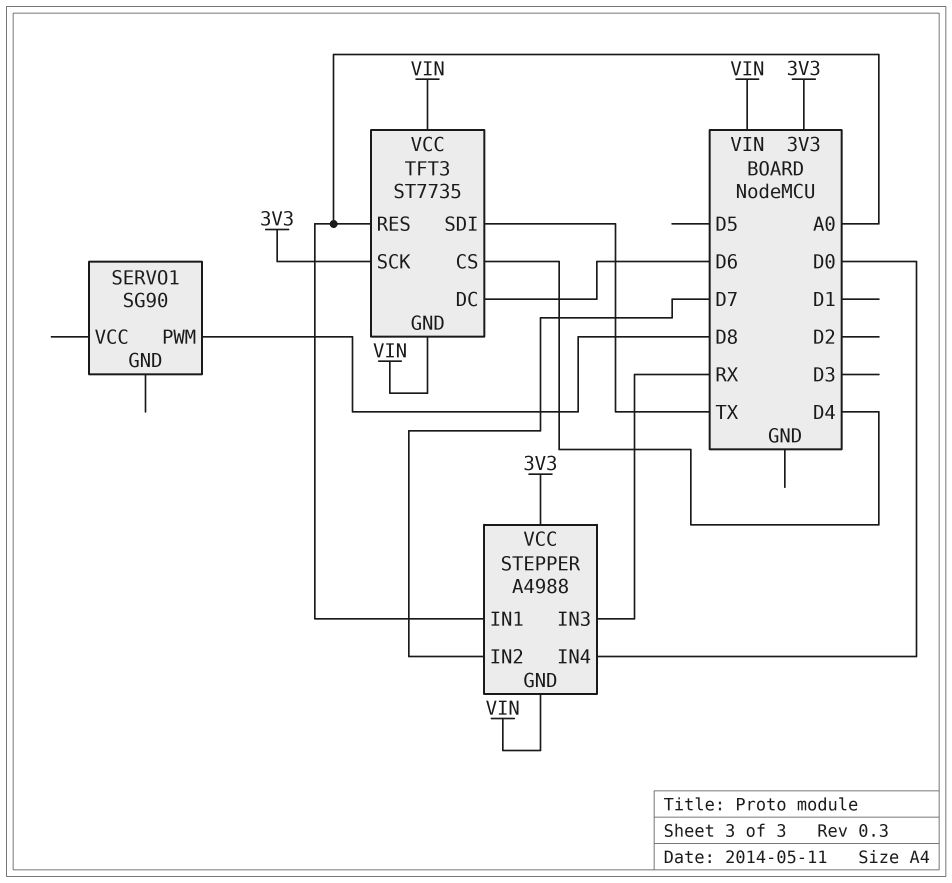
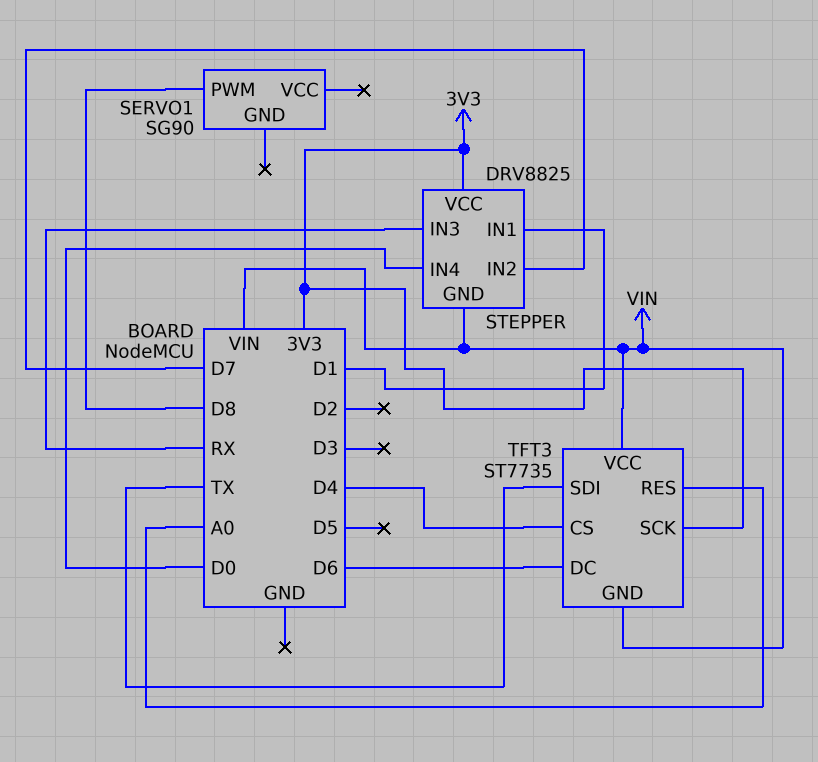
STEPPER: A4988 -> DRV8825
STEPPER pin IN1: A0 -> D1

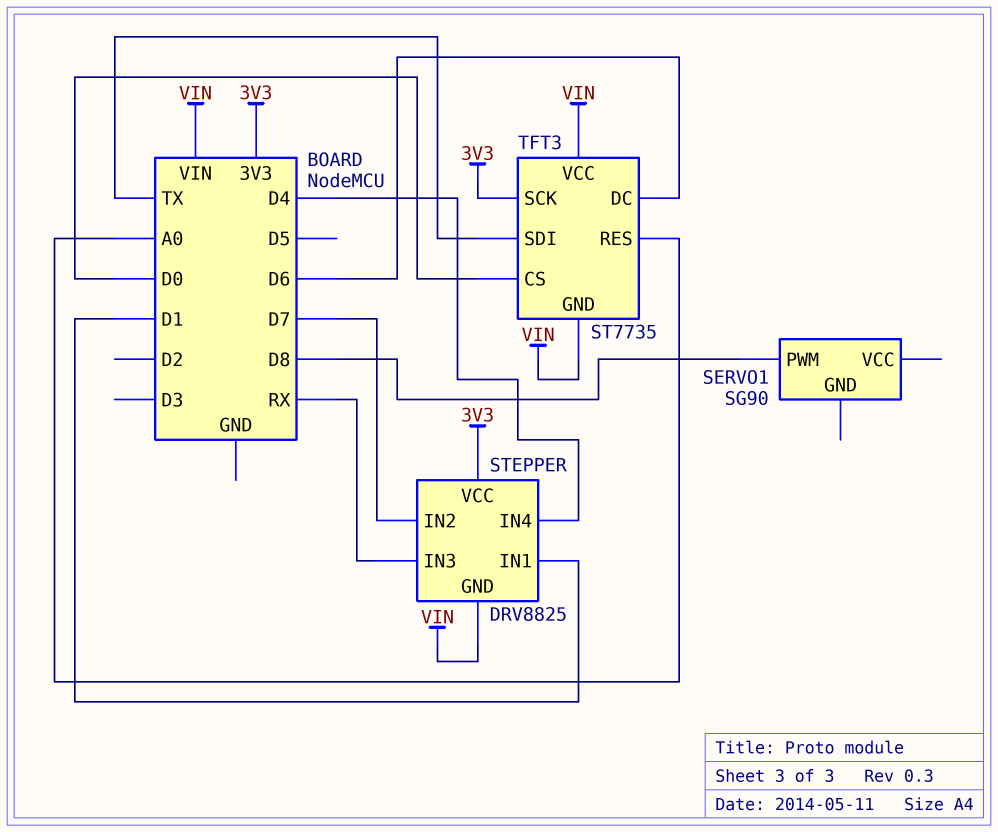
STEPPER pin IN4: D0 -> D4
TFT3 pin CS: D4 -> D0

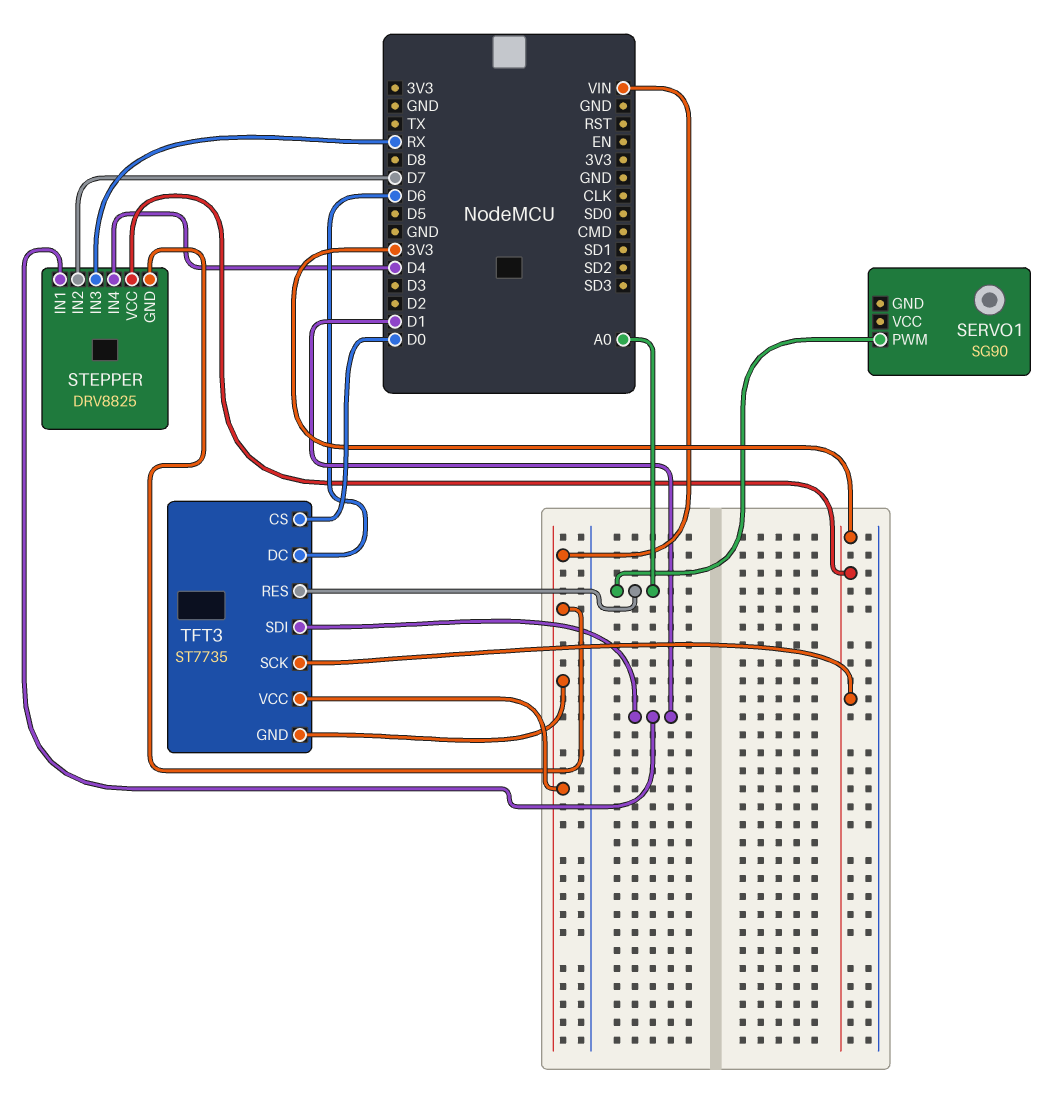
SERVO1 pin PWM: D8 -> A0
TFT3 pin SDI: TX -> D1

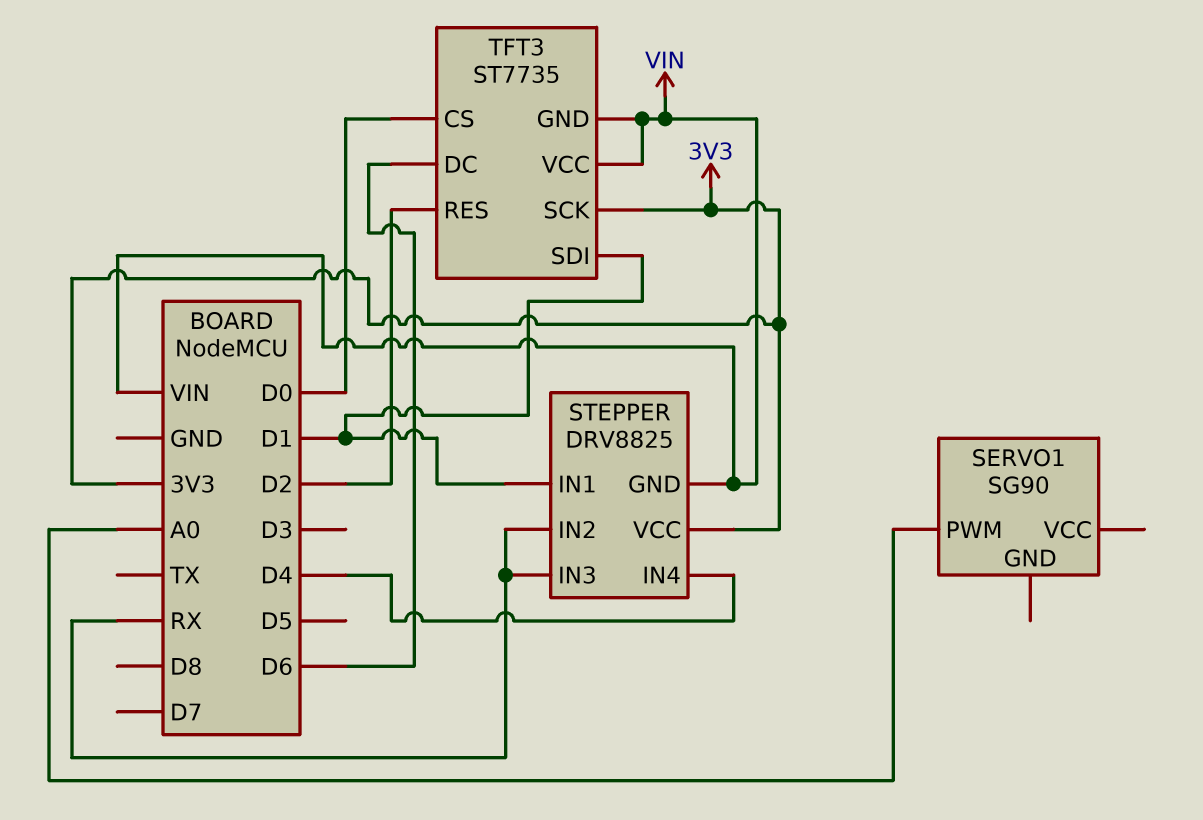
STEPPER pin IN2: D7 -> RX
TFT3 pin RES: A0 -> D2

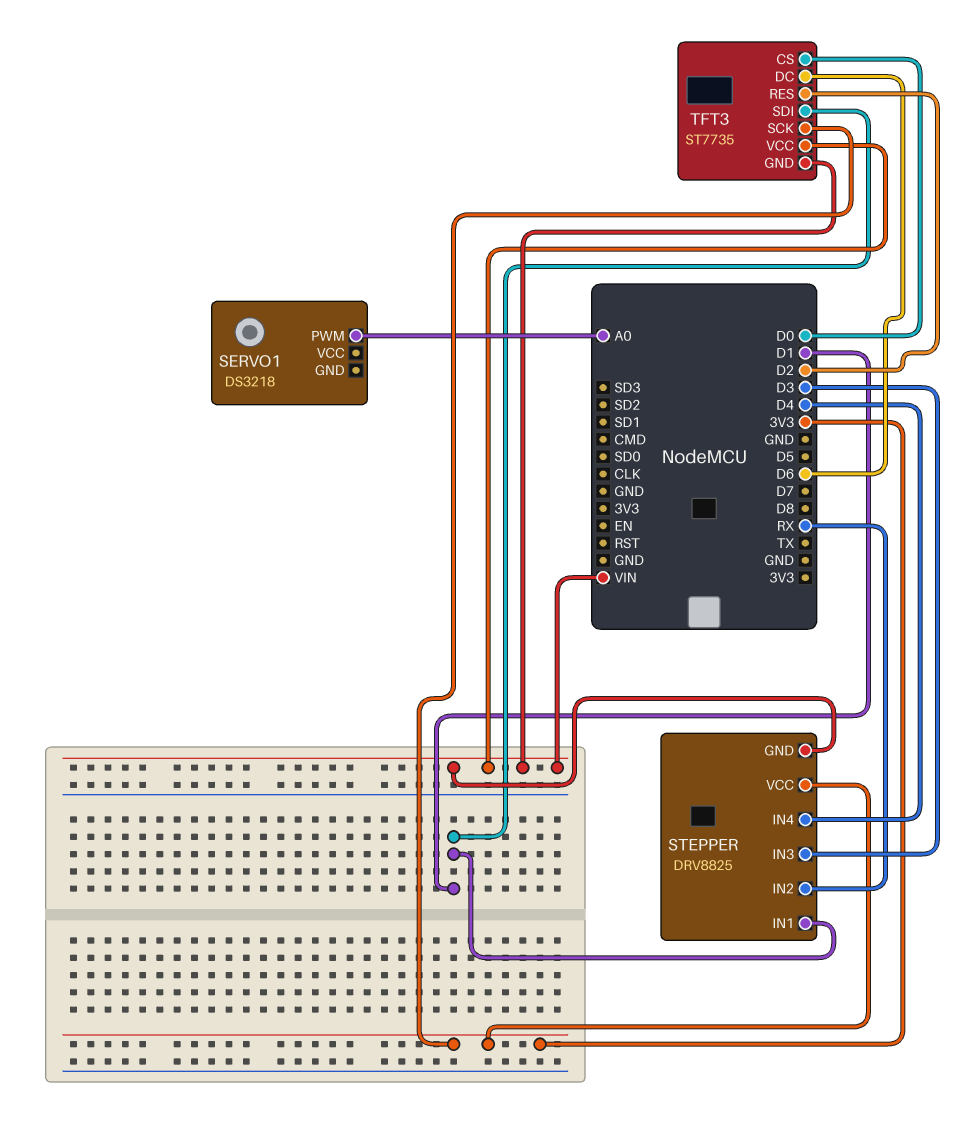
SERVO1: SG90 -> DS3218
STEPPER pin IN3: RX -> D3

